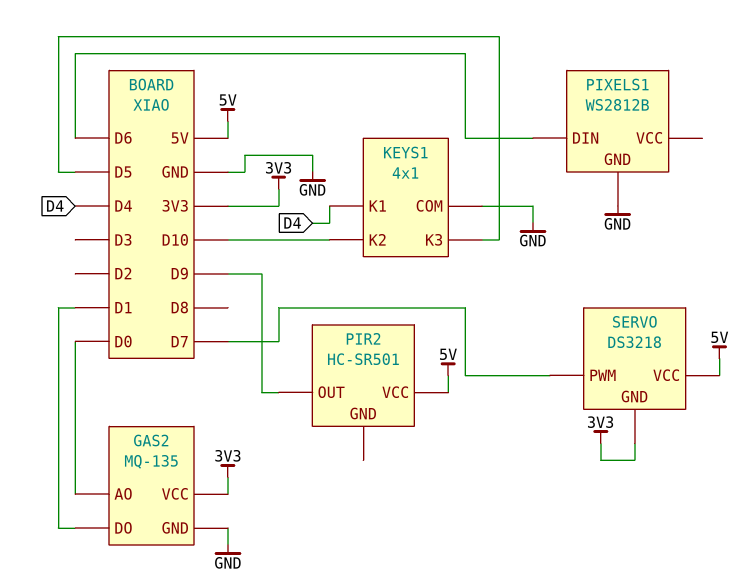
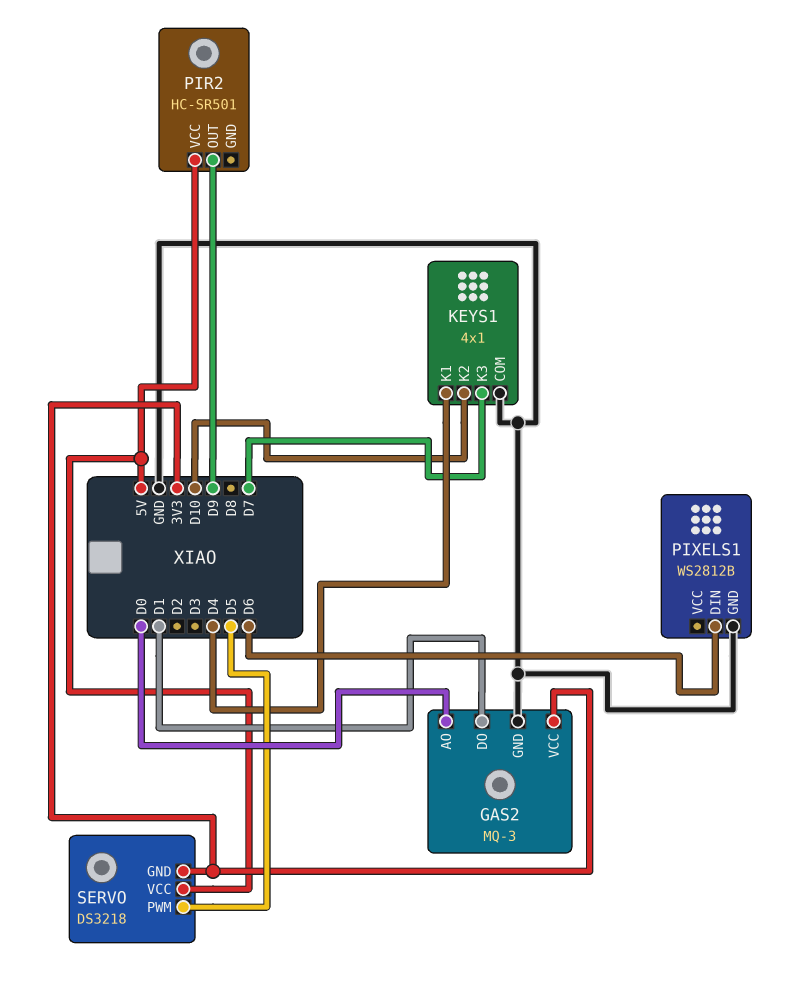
GAS2: MQ-135 -> MQ-3
KEYS1 pin K3: D5 -> D7
SERVO pin PWM: D7 -> D5

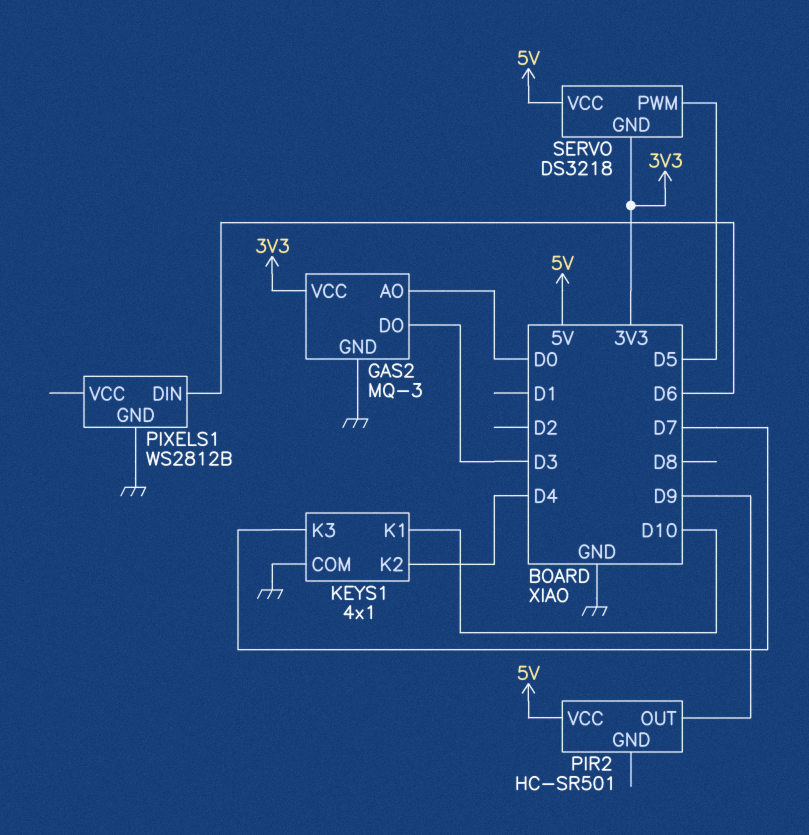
GAS2 pin DO: D1 -> D3
KEYS1 pin K1: D4 -> D10
KEYS1 pin K2: D10 -> D4

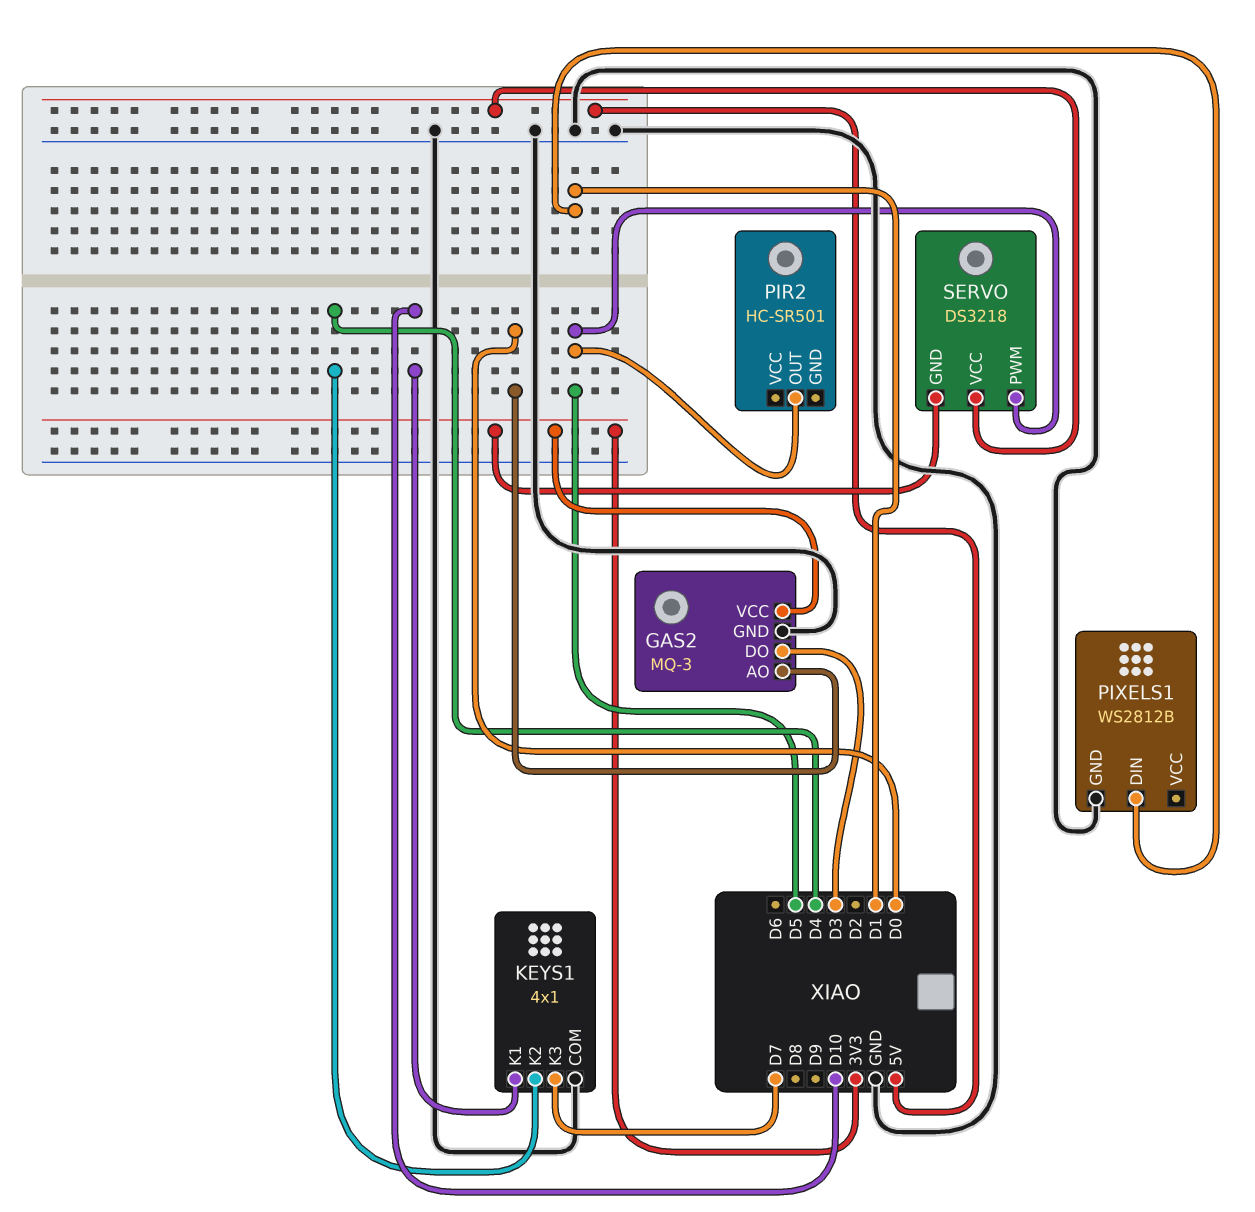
PIR2 pin OUT: D9 -> D5
PIR2 pin VCC: 5V -> none
PIXELS1 pin DIN: D6 -> D1

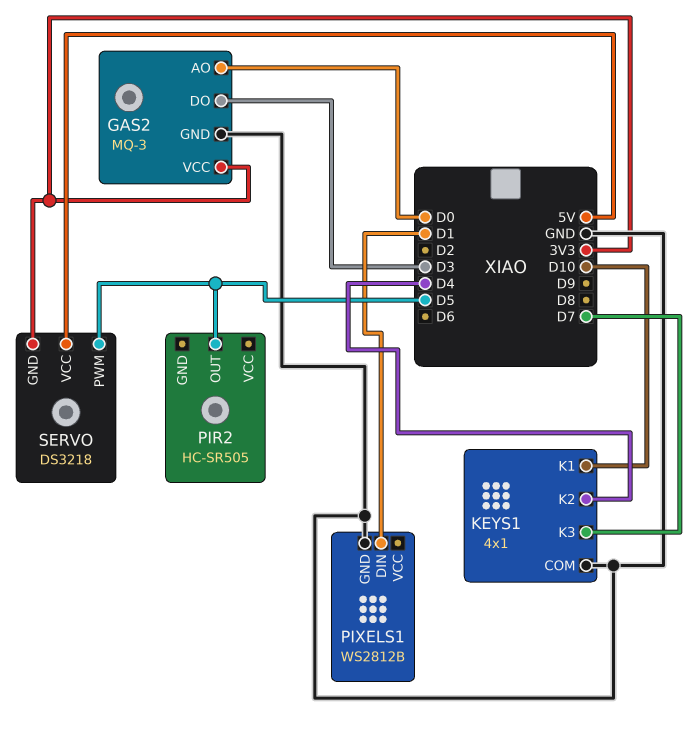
PIR2: HC-SR501 -> HC-SR505

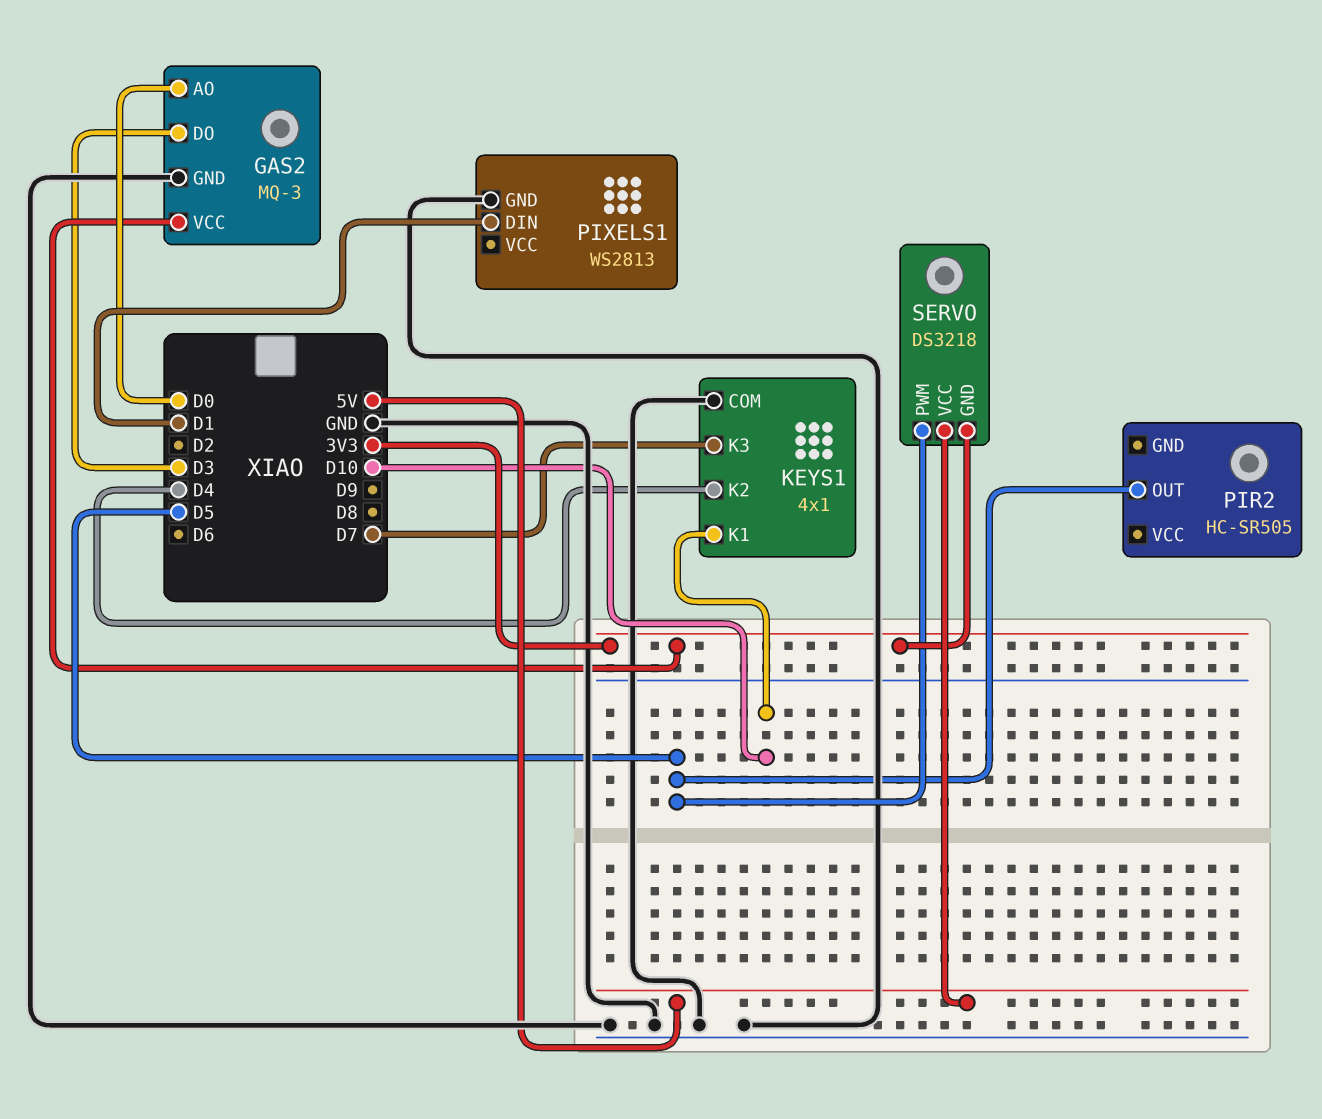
PIXELS1: WS2812B -> WS2813

